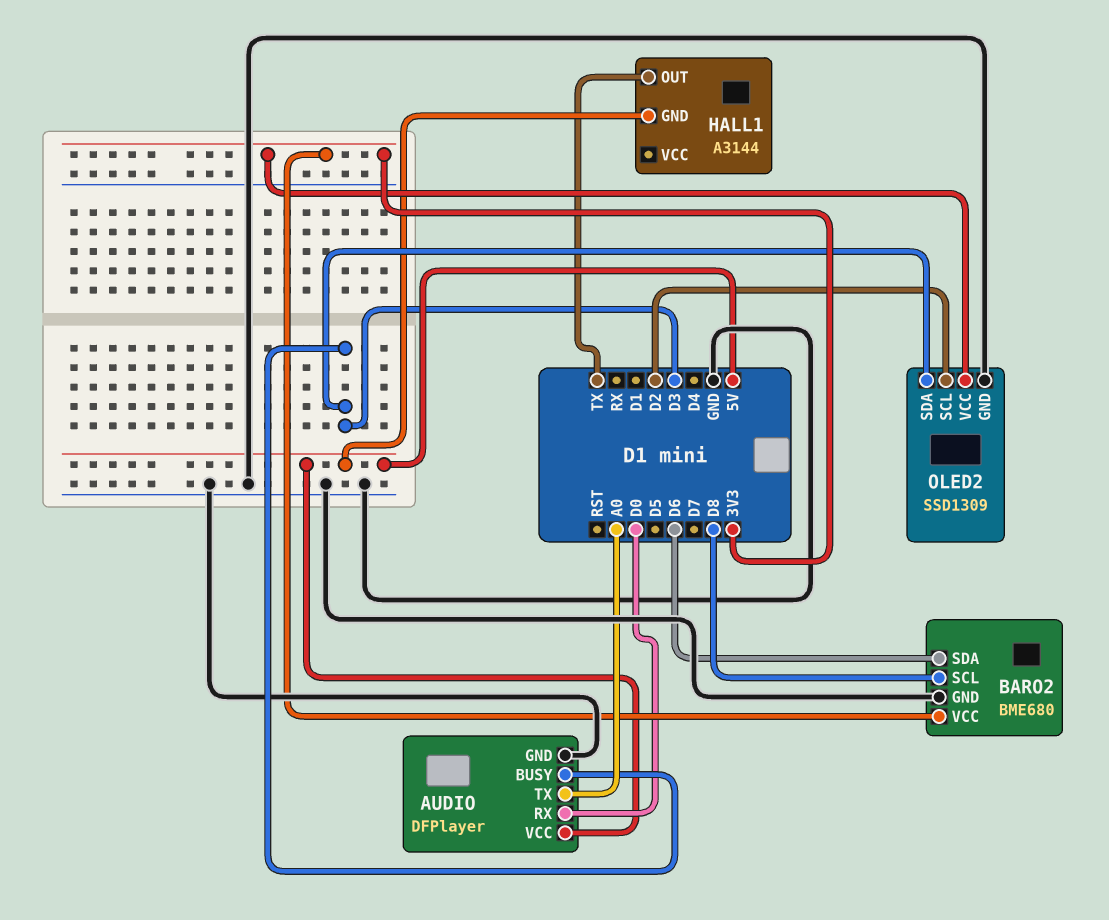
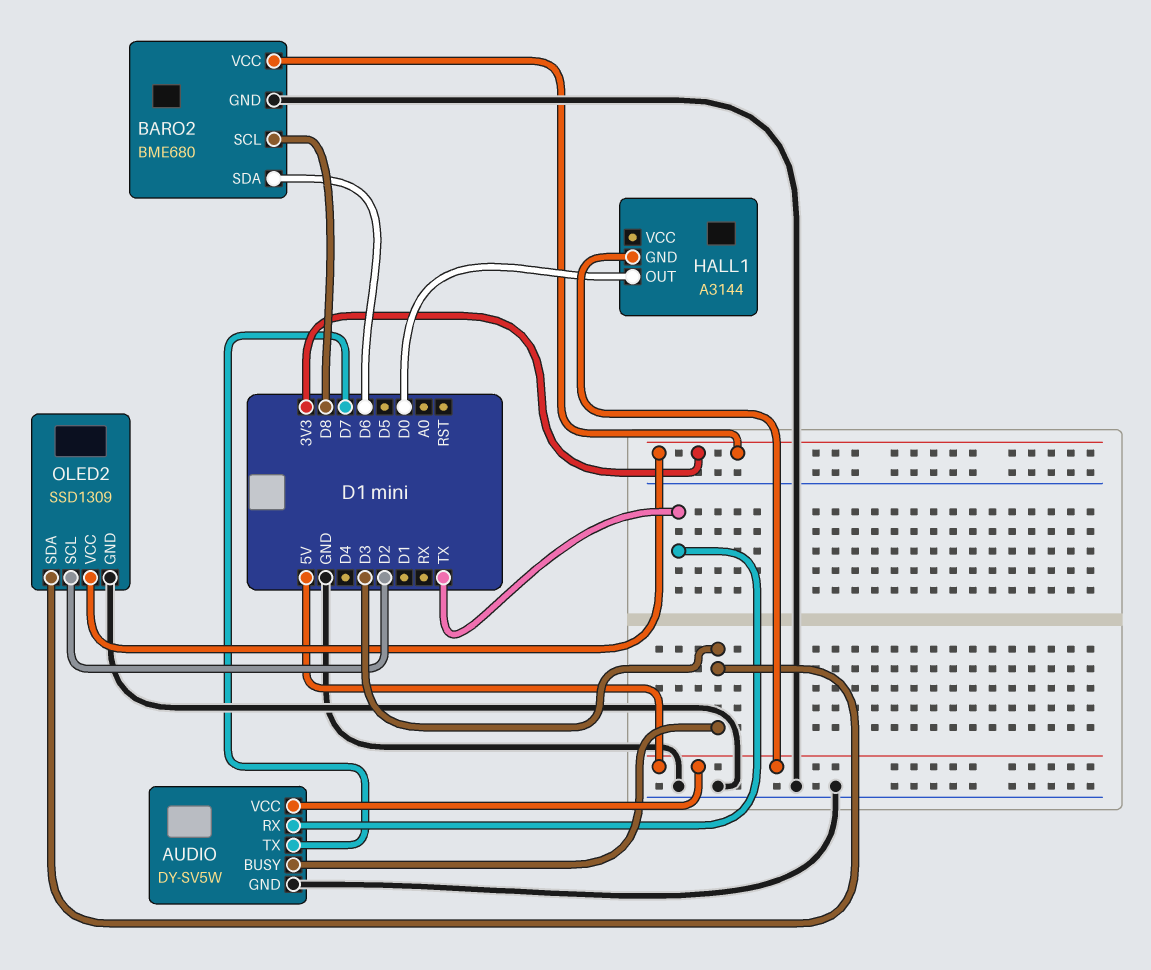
AUDIO: DFPlayer -> DY-SV5W
AUDIO pin RX: D0 -> TX
AUDIO pin TX: A0 -> D7
HALL1 pin OUT: TX -> D0

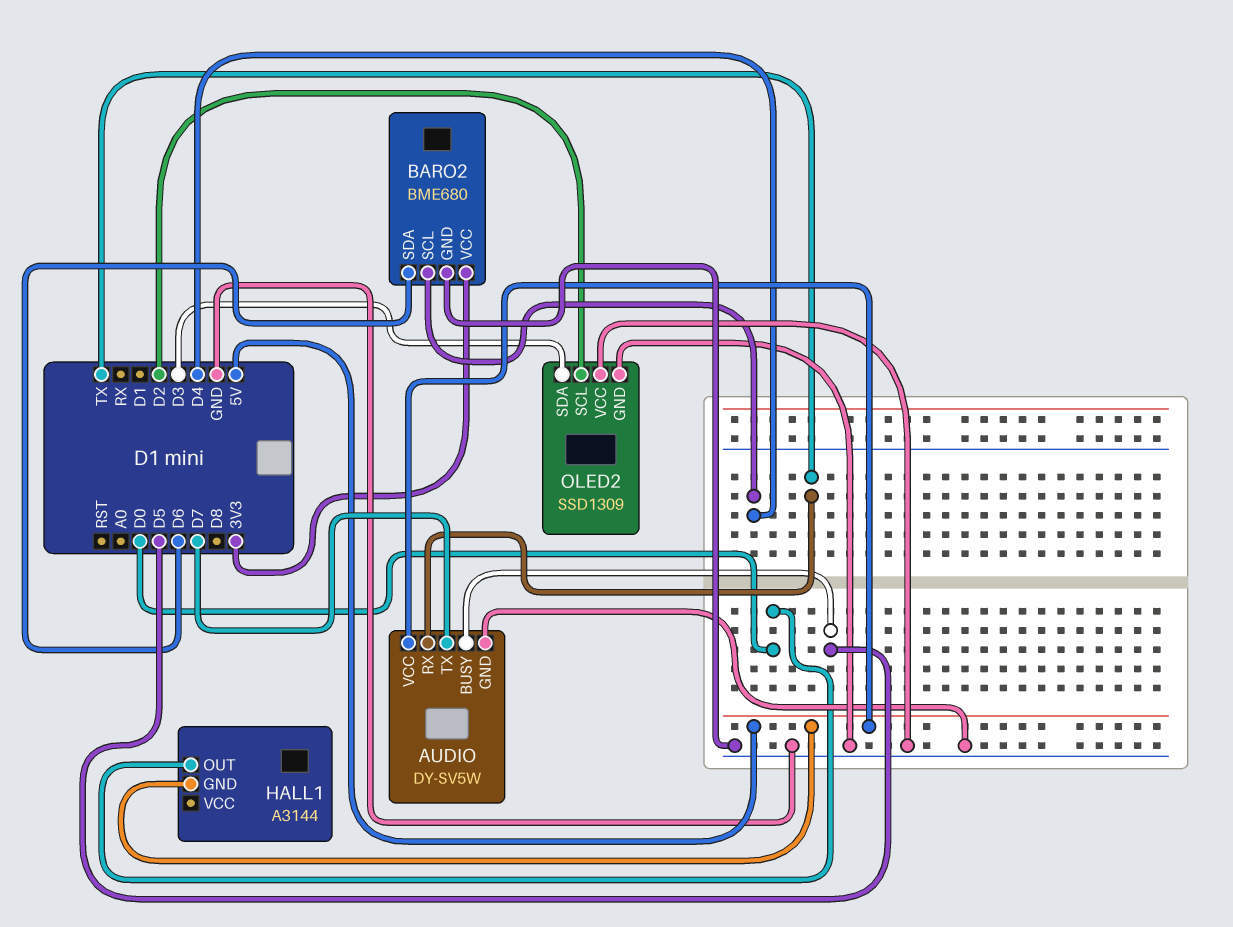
AUDIO pin BUSY: D3 -> D5
BARO2 pin SCL: D8 -> D4
OLED2 pin VCC: 3V3 -> GND

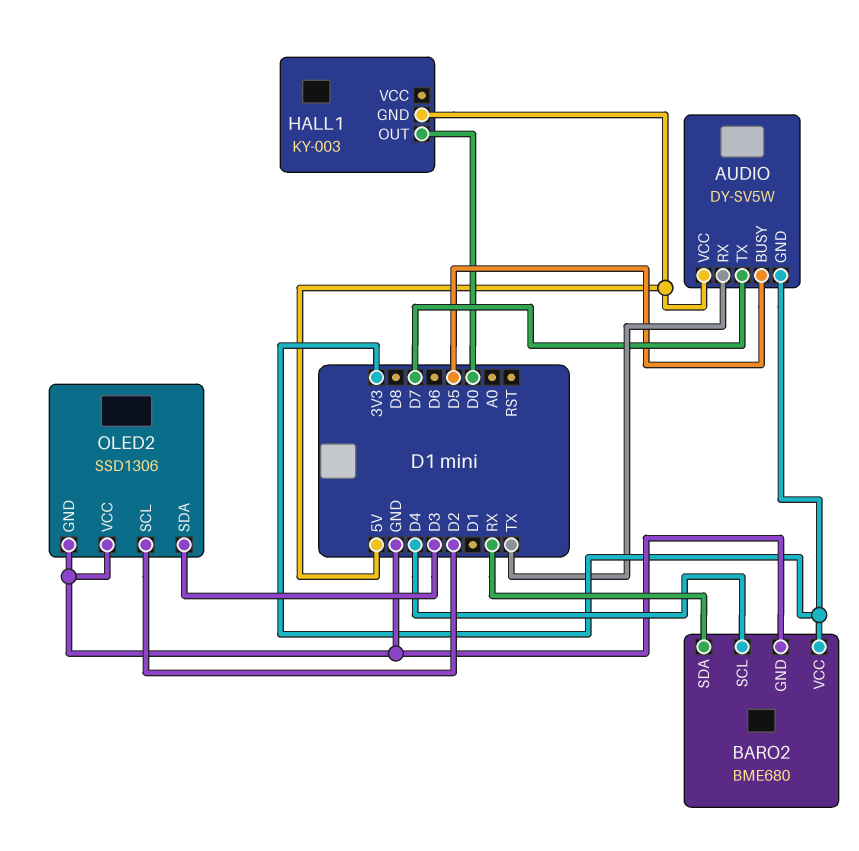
AUDIO pin GND: GND -> 3V3
BARO2 pin SDA: D6 -> RX
HALL1: A3144 -> KY-003
OLED2: SSD1309 -> SSD1306

